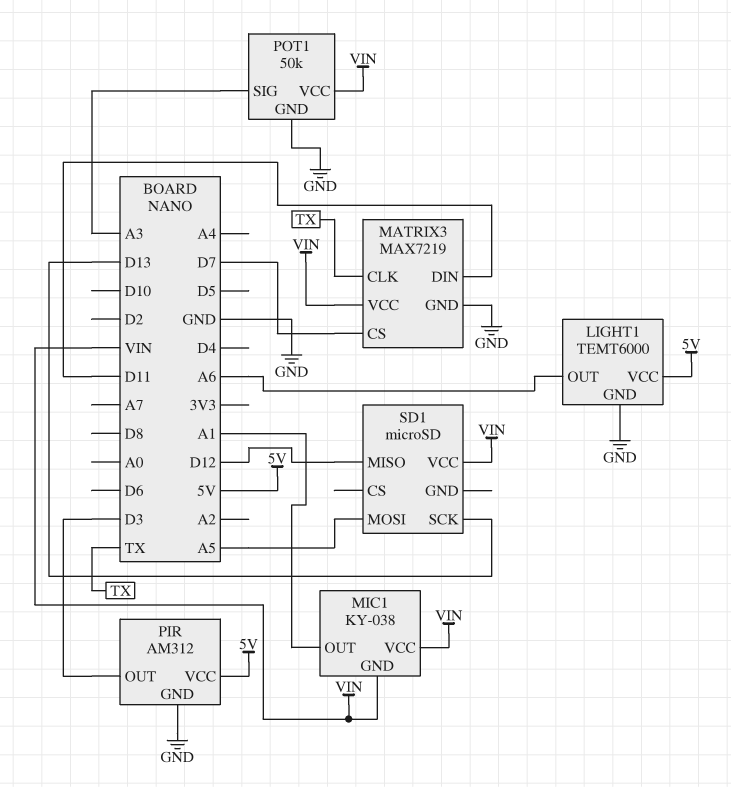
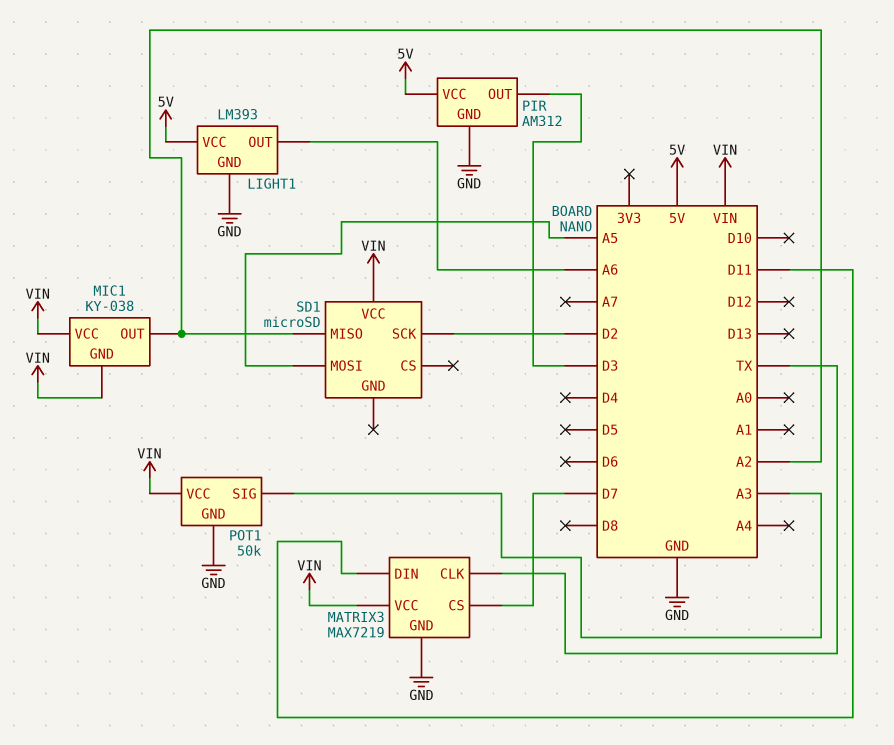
LIGHT1: TEMT6000 -> LM393
MIC1 pin OUT: A1 -> A2
SD1 pin MISO: D12 -> A2
SD1 pin SCK: D13 -> D2

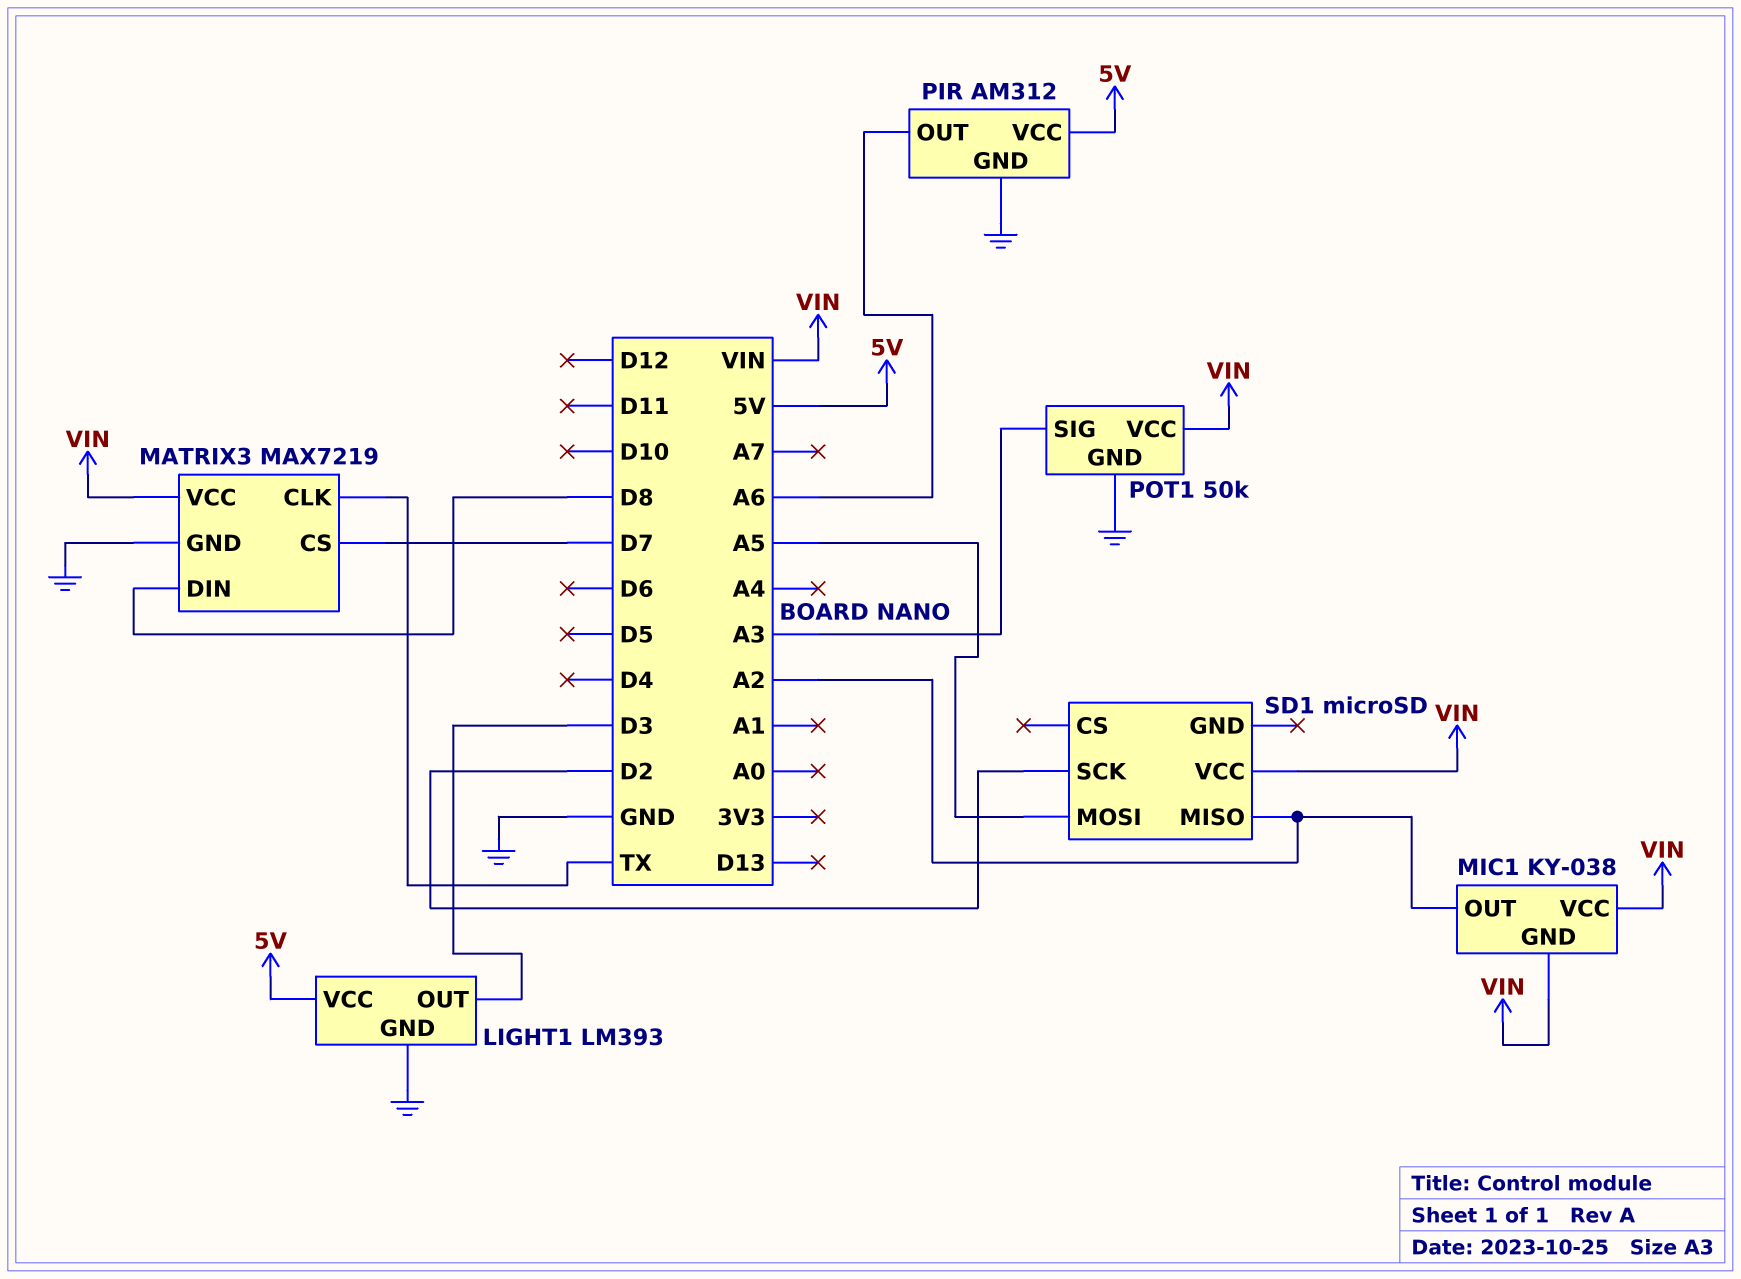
LIGHT1 pin OUT: A6 -> D3
MATRIX3 pin DIN: D11 -> D8
PIR pin OUT: D3 -> A6

